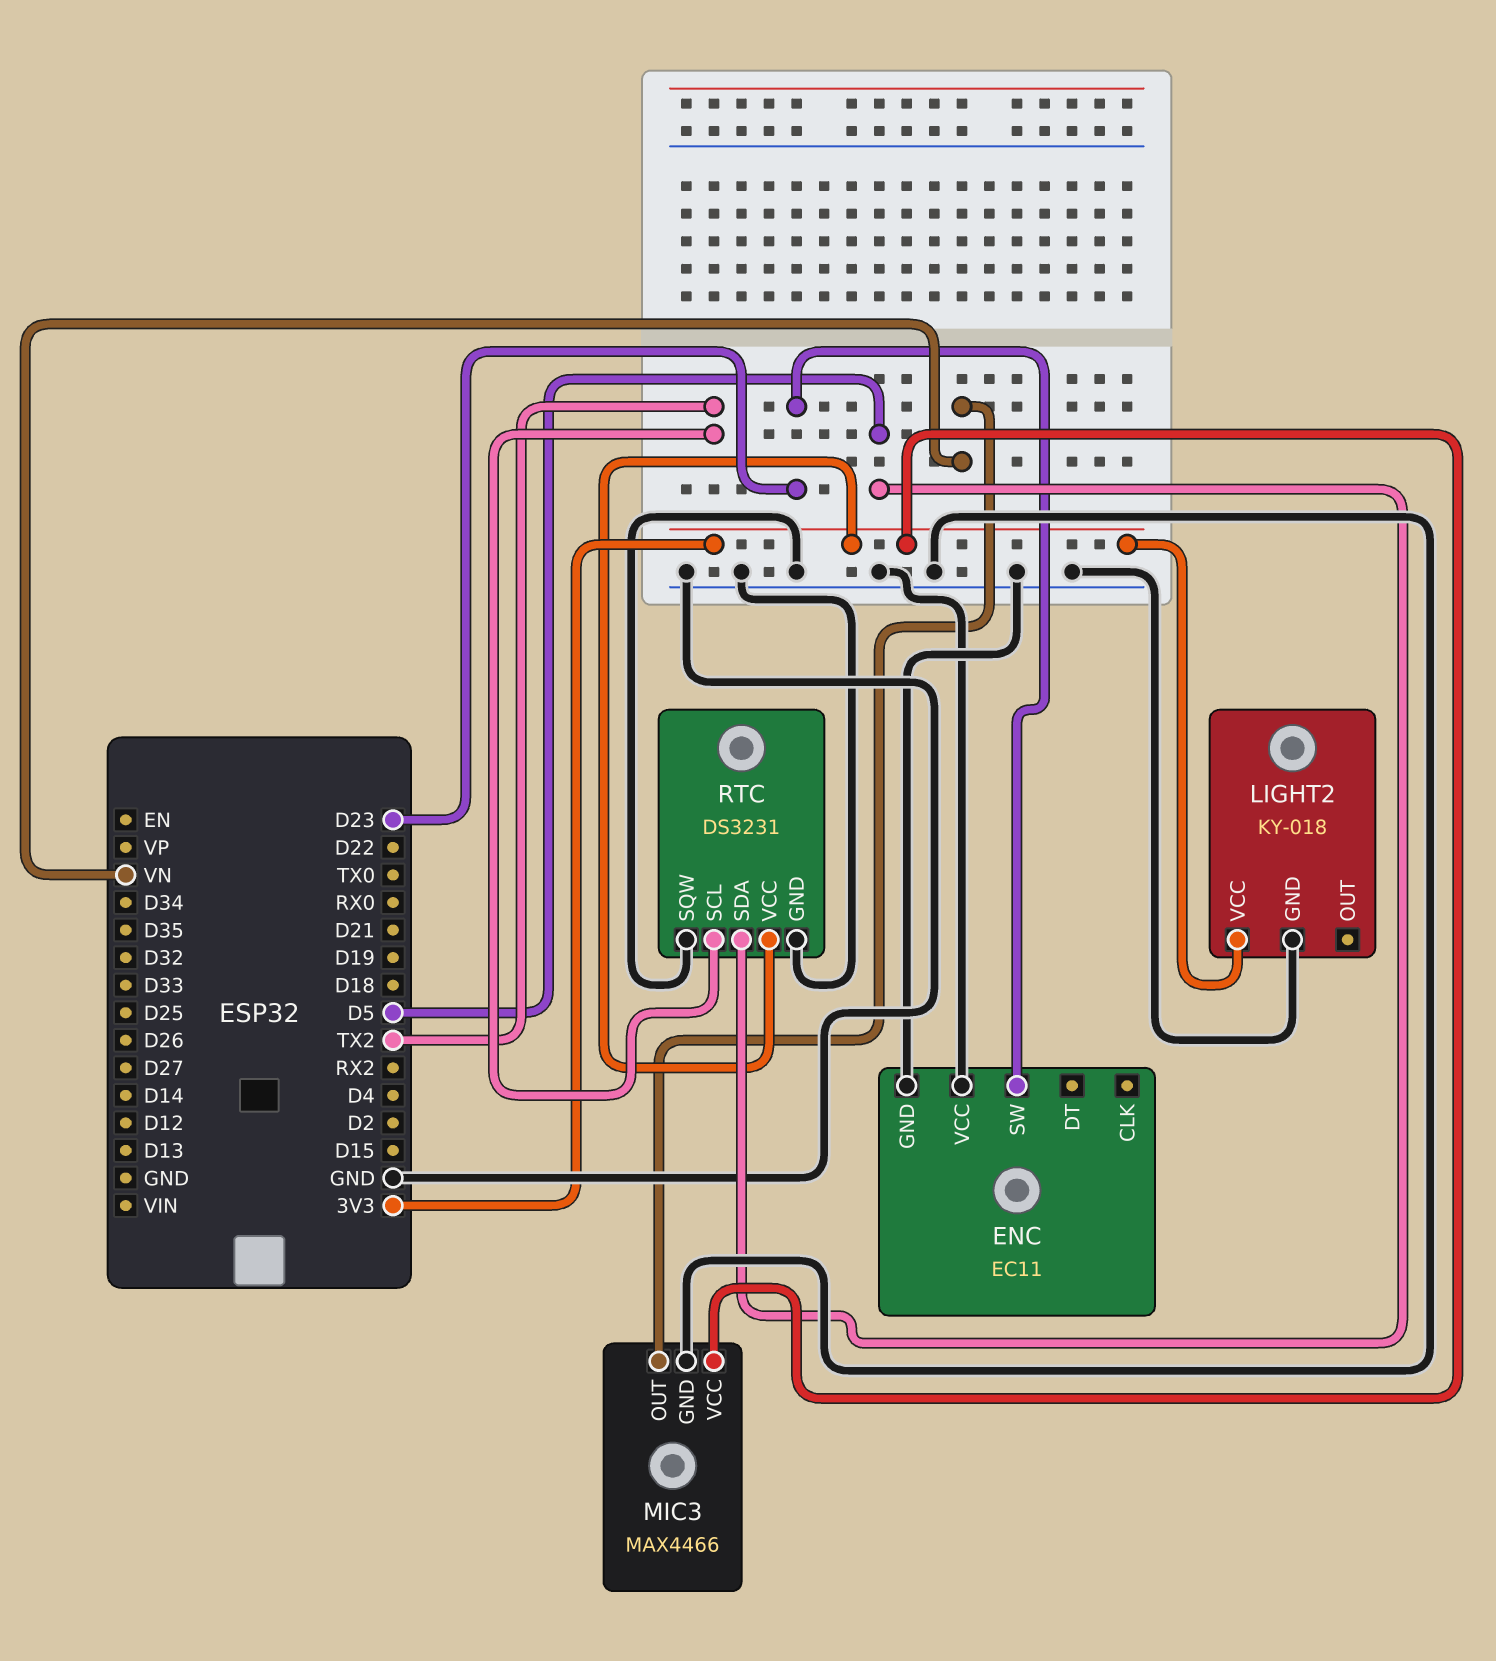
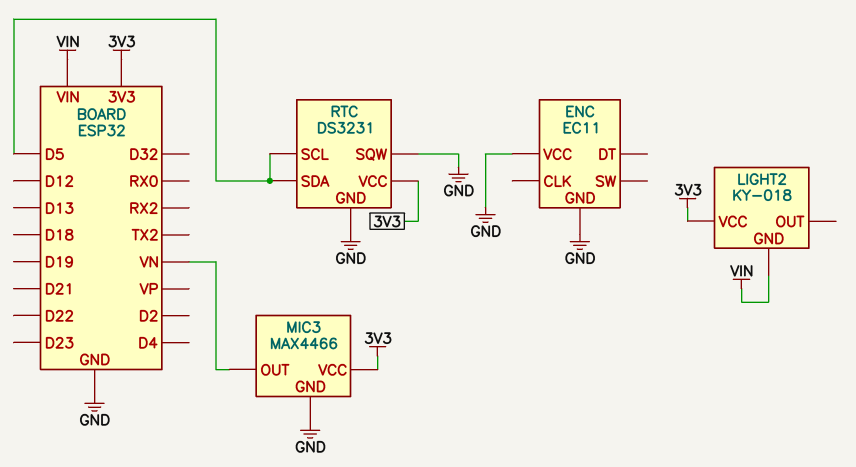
ENC pin SW: D23 -> none
LIGHT2 pin GND: GND -> VIN
RTC pin SCL: TX2 -> D5

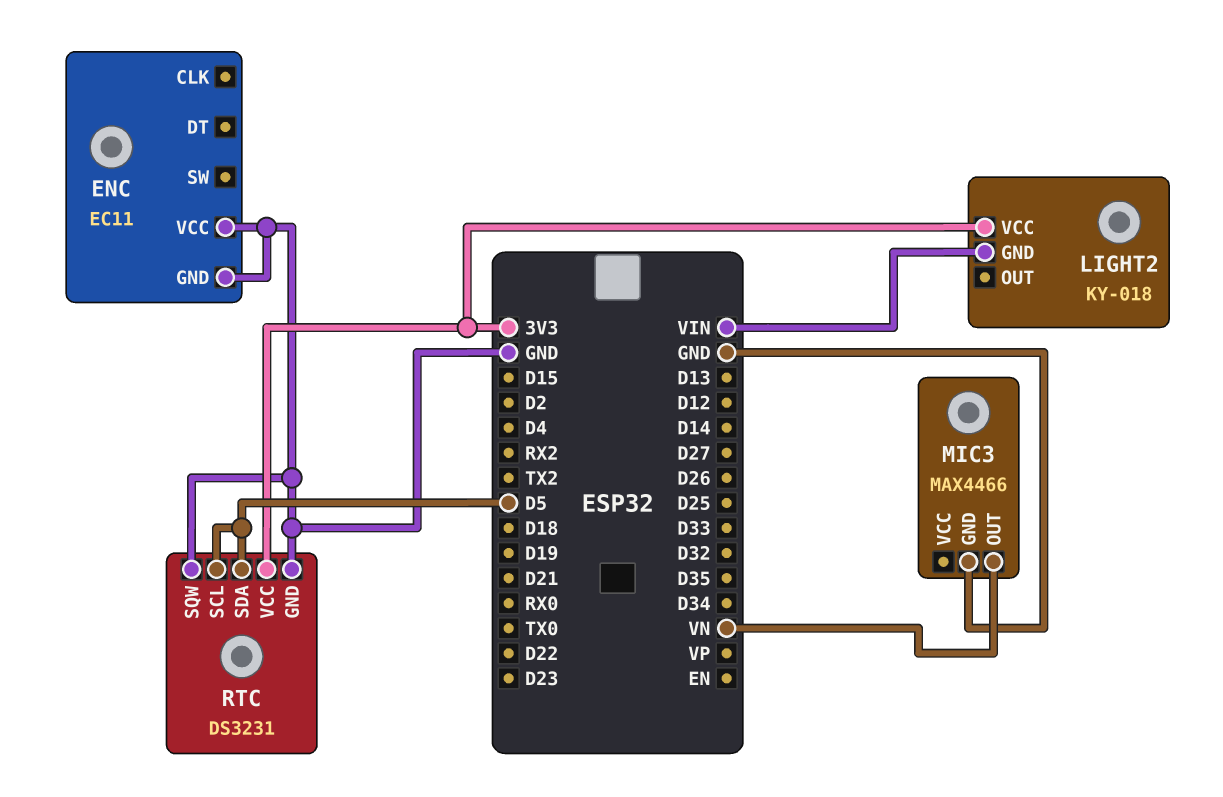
MIC3 pin VCC: 3V3 -> none

